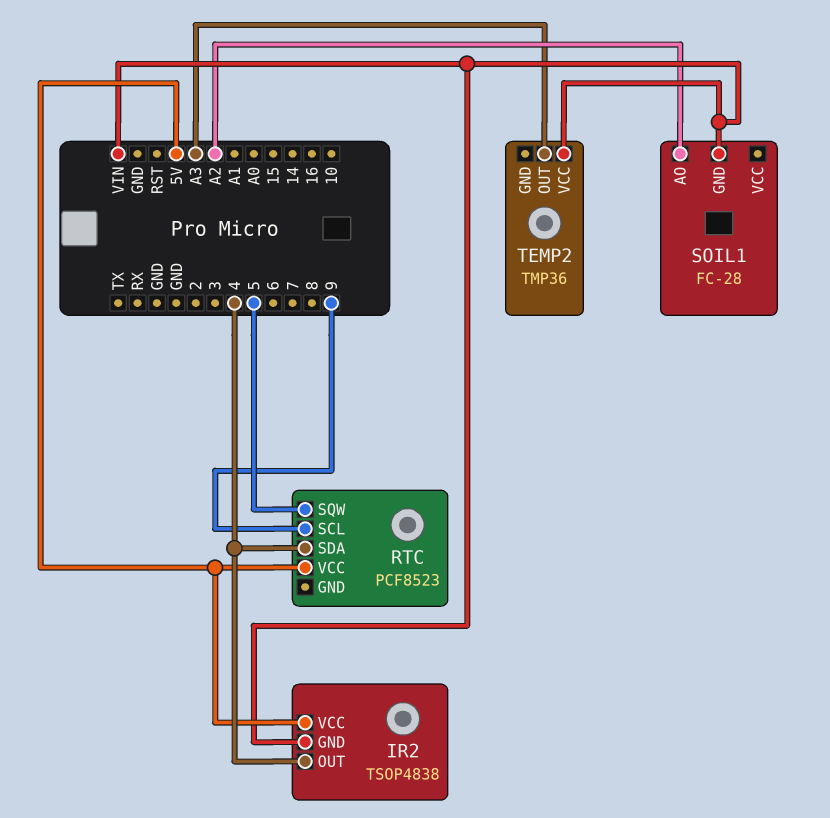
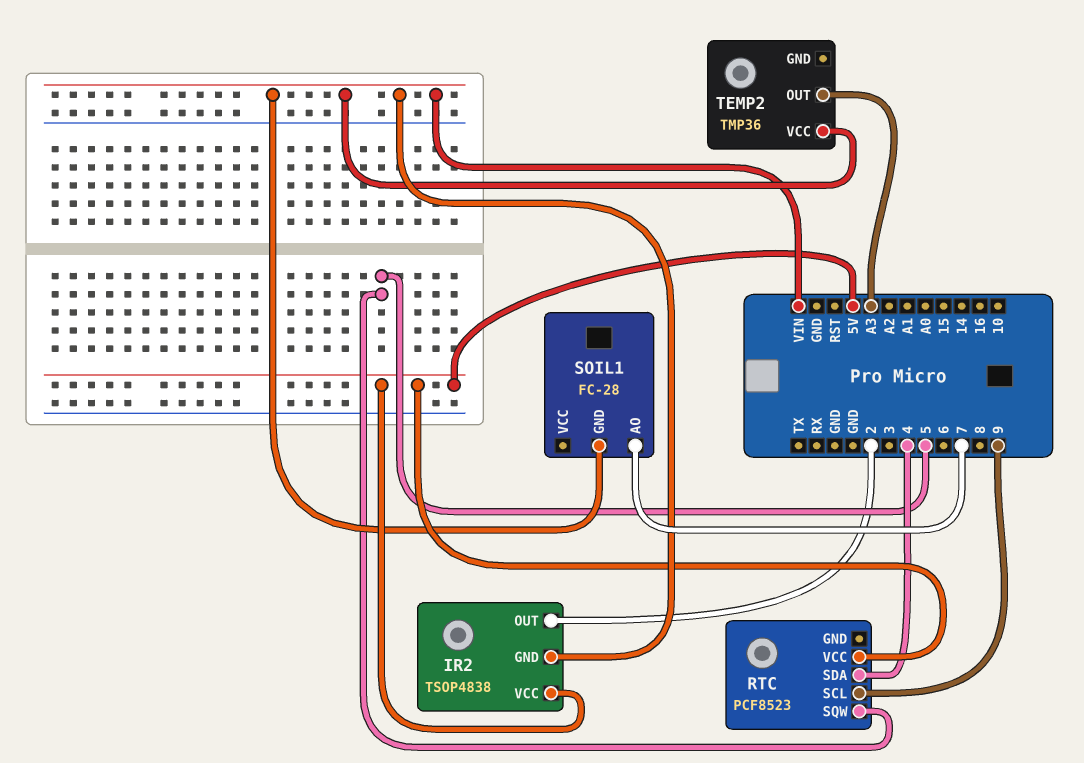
IR2 pin OUT: 4 -> 2
SOIL1 pin AO: A2 -> 7

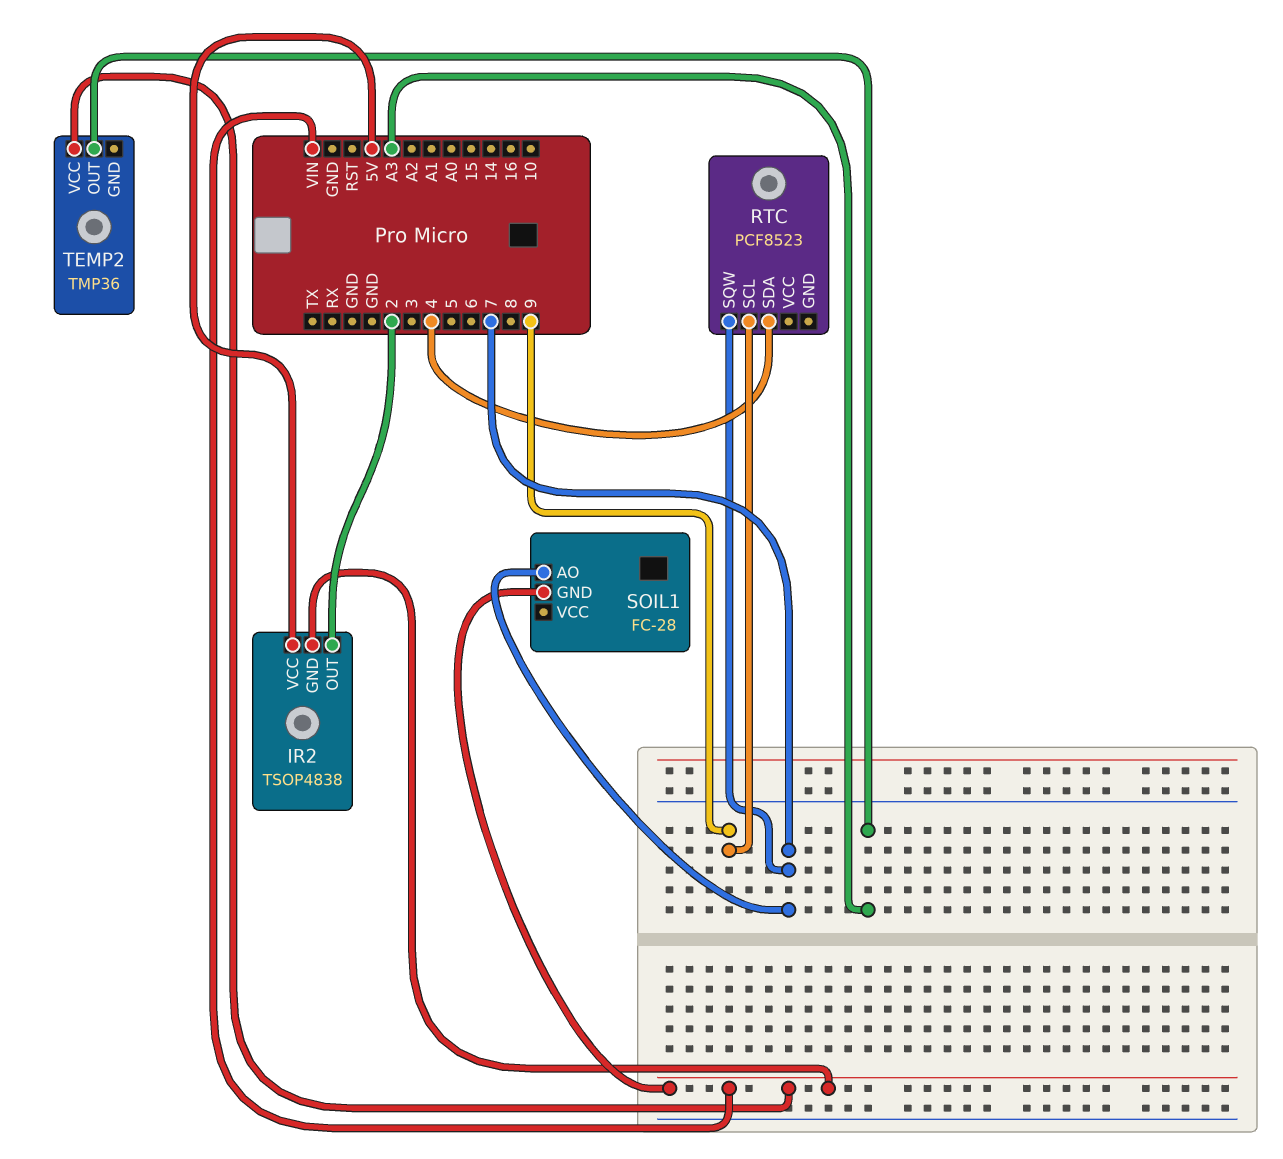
RTC pin SQW: 5 -> 7
RTC pin VCC: 5V -> none

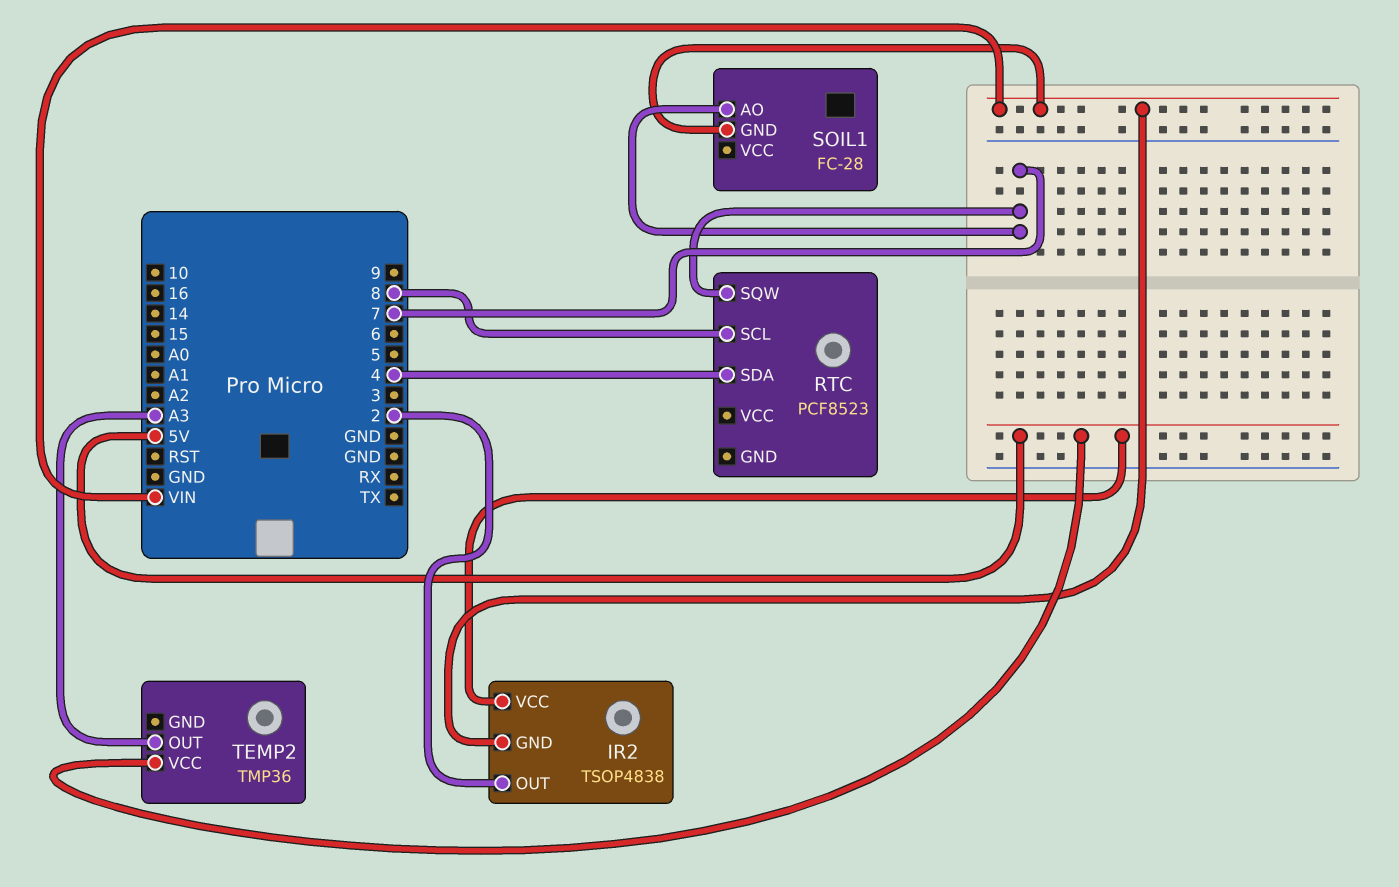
RTC pin SCL: 9 -> 8
TEMP2 pin VCC: VIN -> 5V

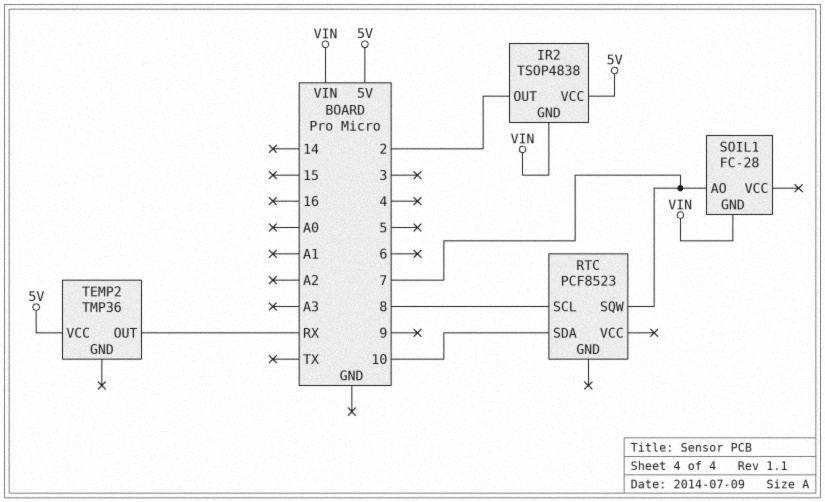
RTC pin SDA: 4 -> 10
TEMP2 pin OUT: A3 -> RX

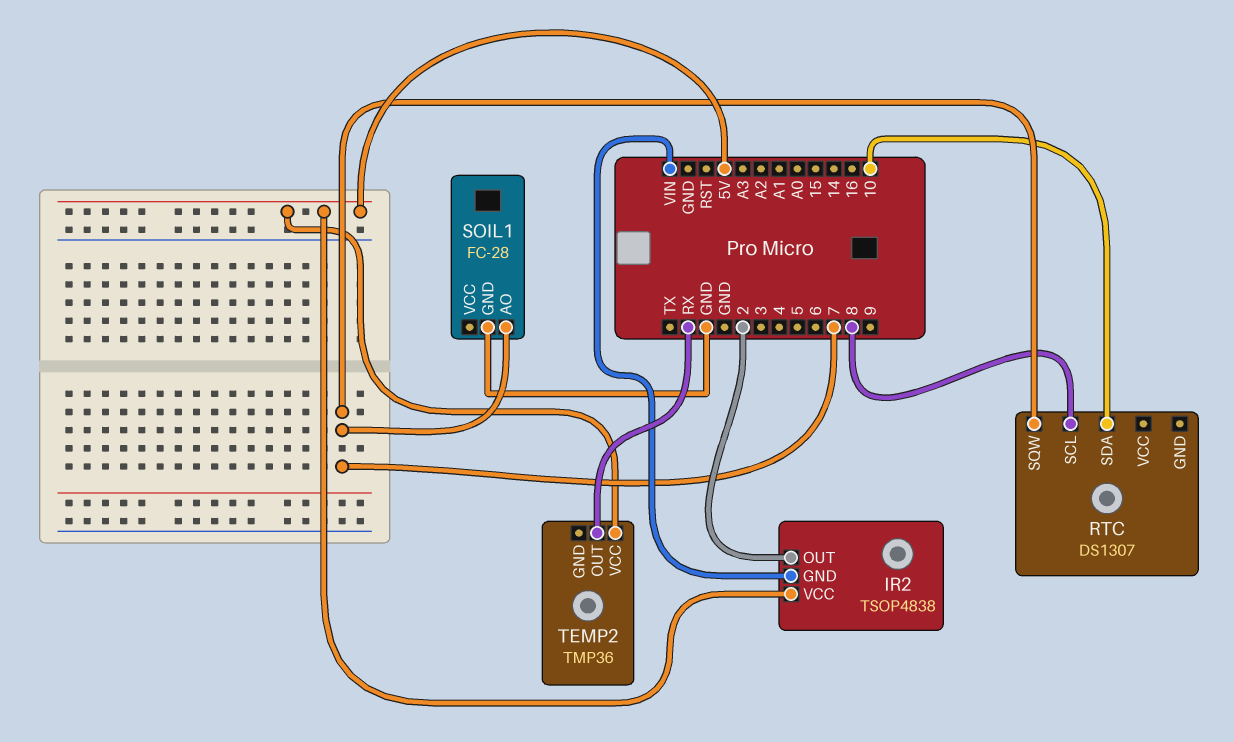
RTC: PCF8523 -> DS1307
SOIL1 pin GND: VIN -> GND

